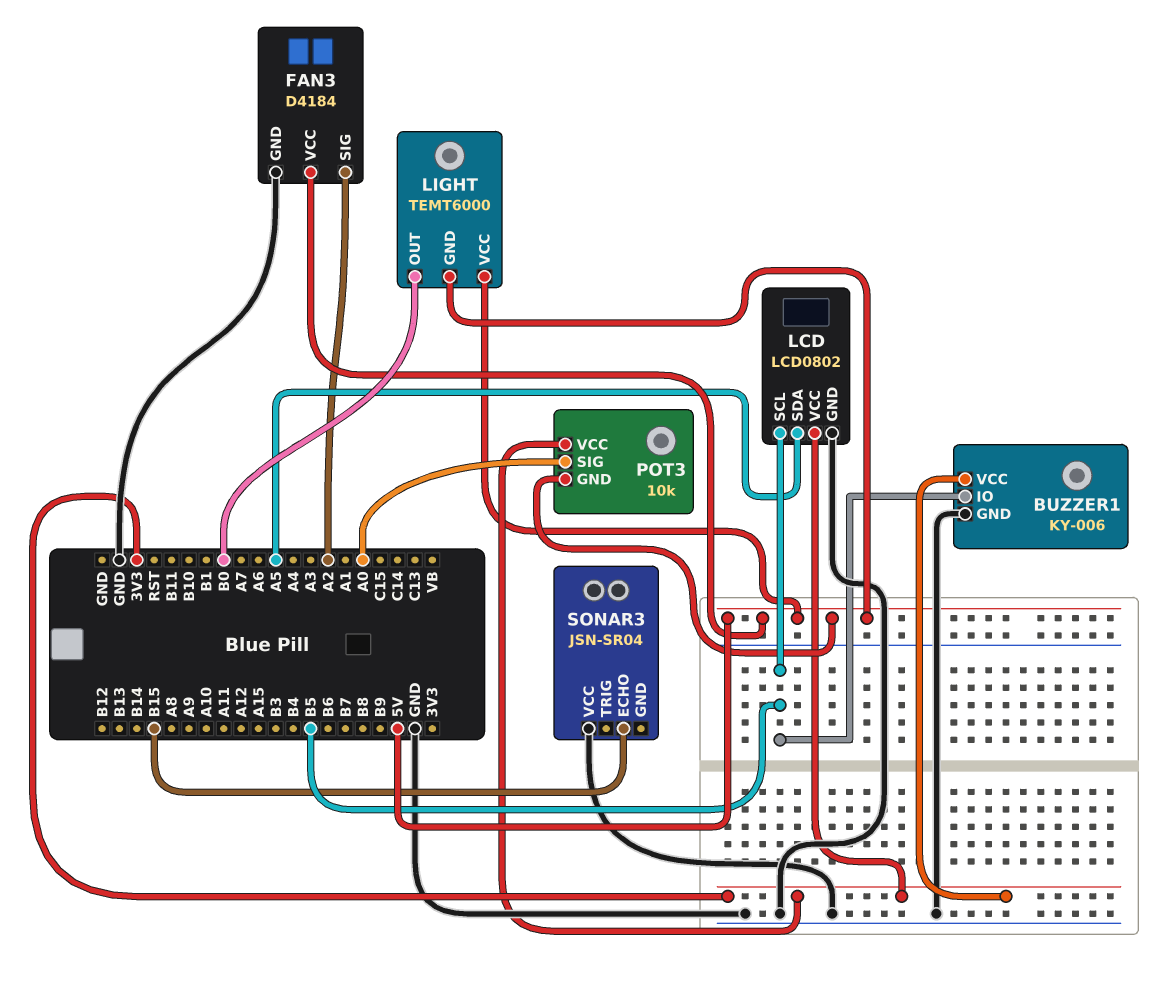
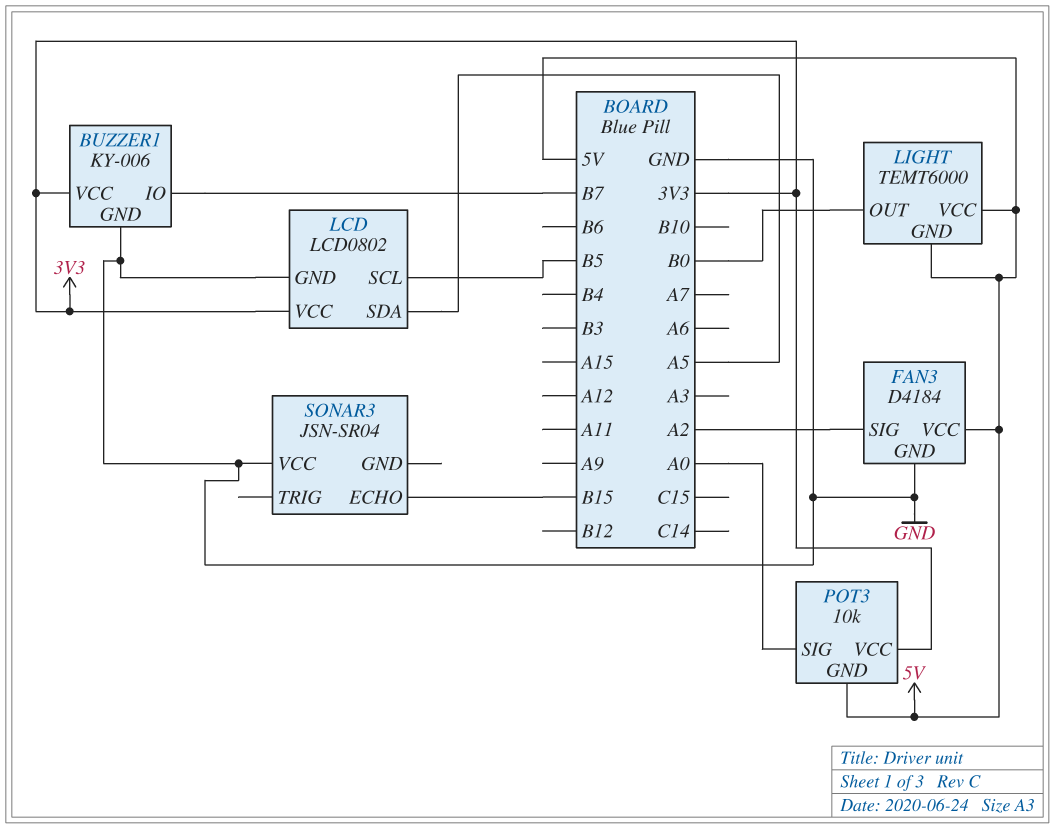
BUZZER1 pin IO: B5 -> B7

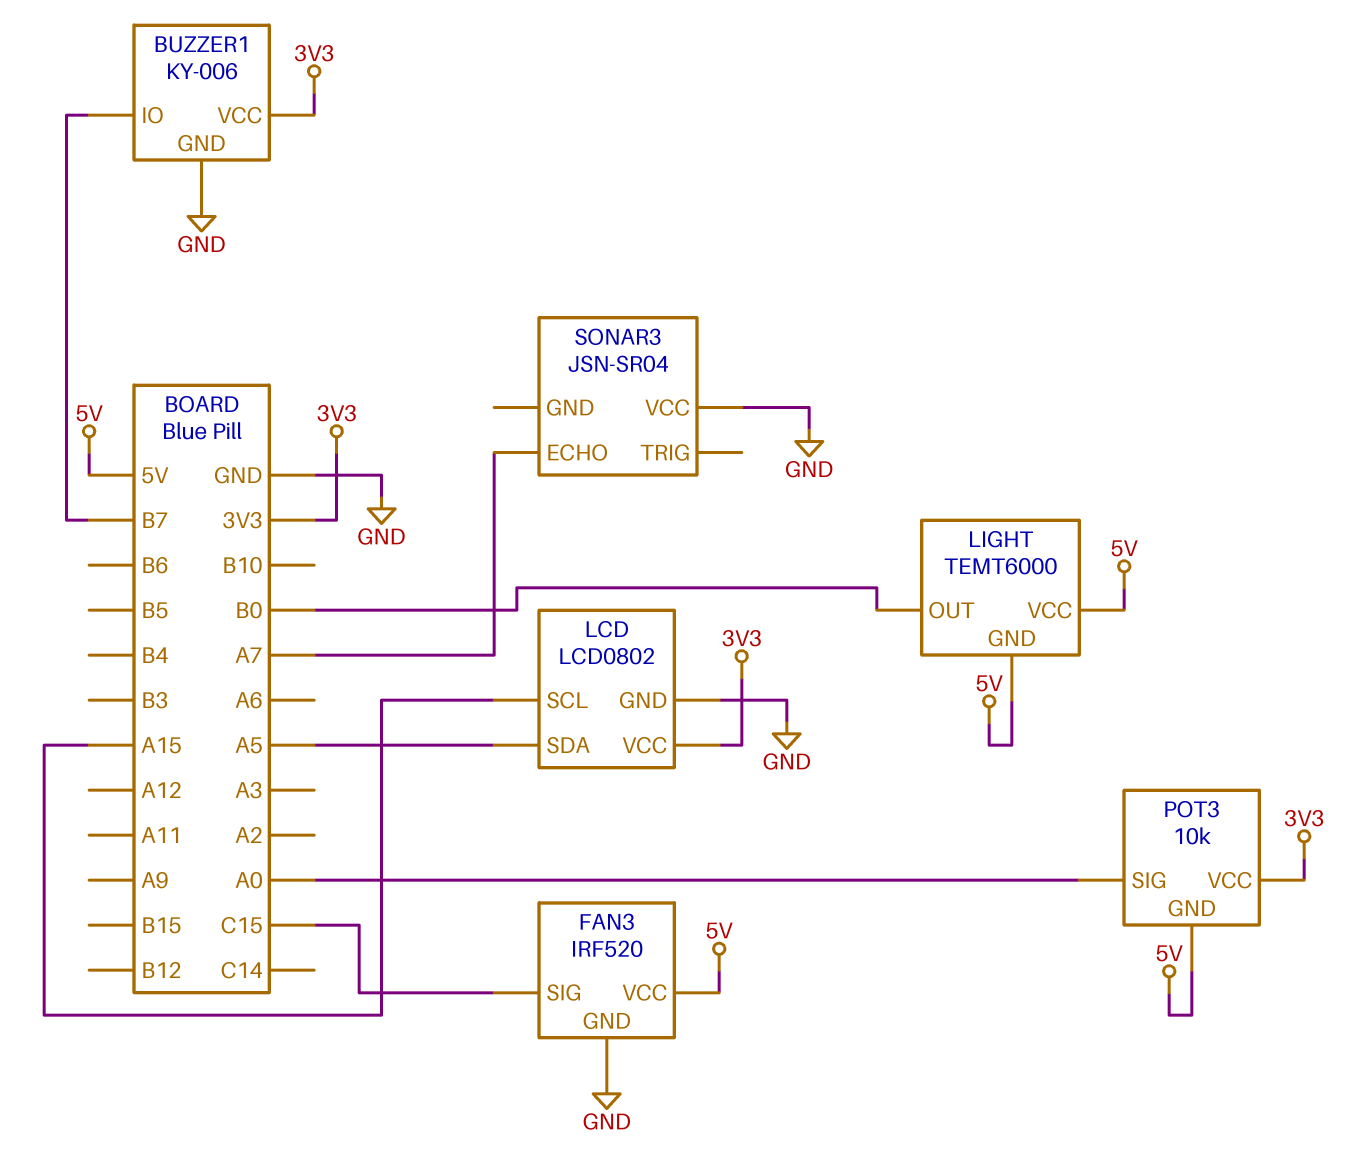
FAN3: D4184 -> IRF520
FAN3 pin SIG: A2 -> C15
LCD pin SCL: B5 -> A15
SONAR3 pin ECHO: B15 -> A7

